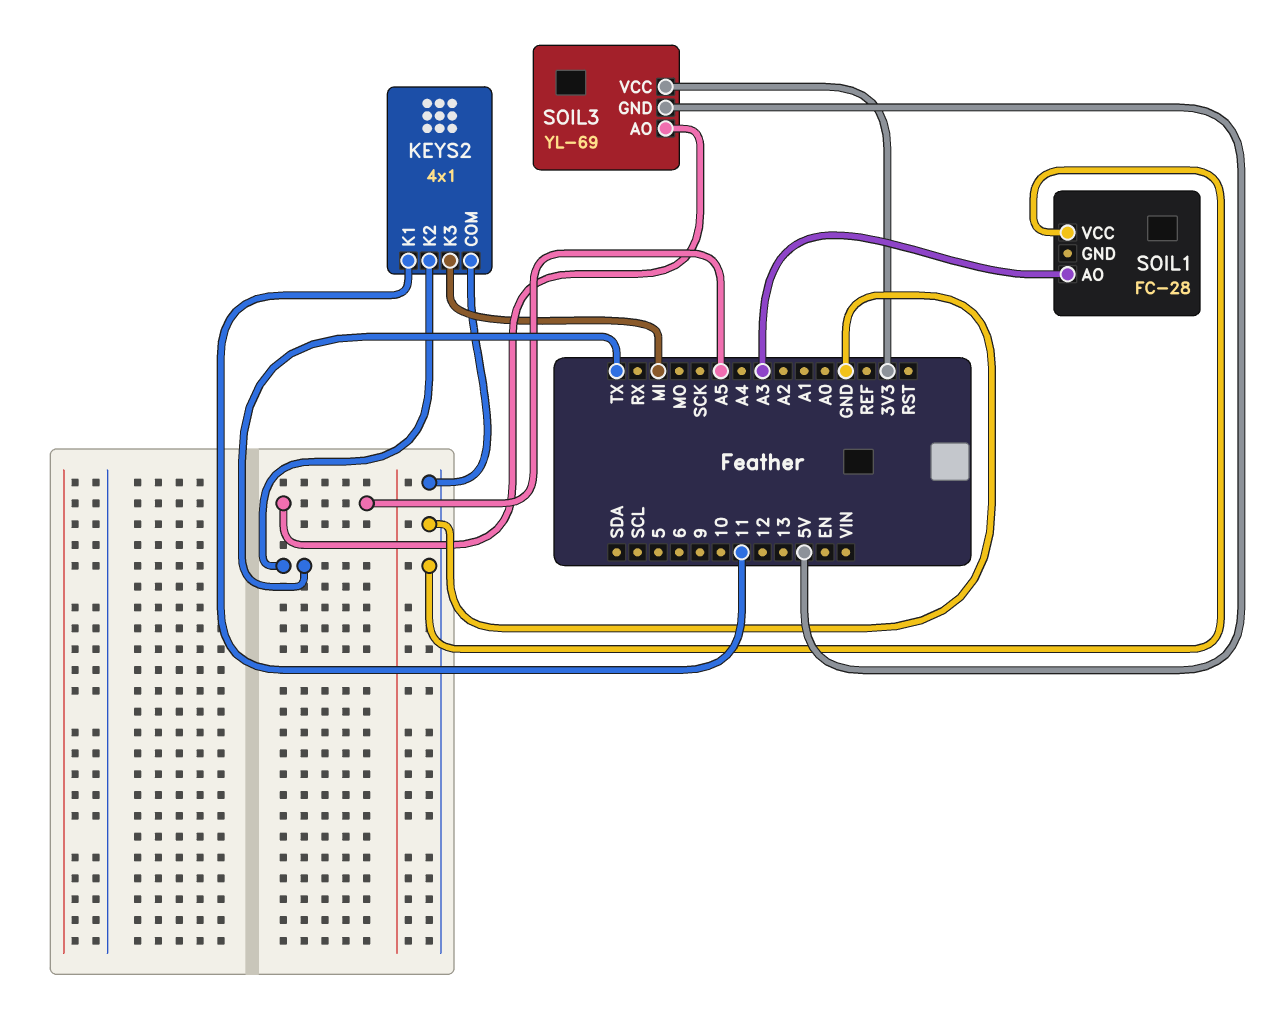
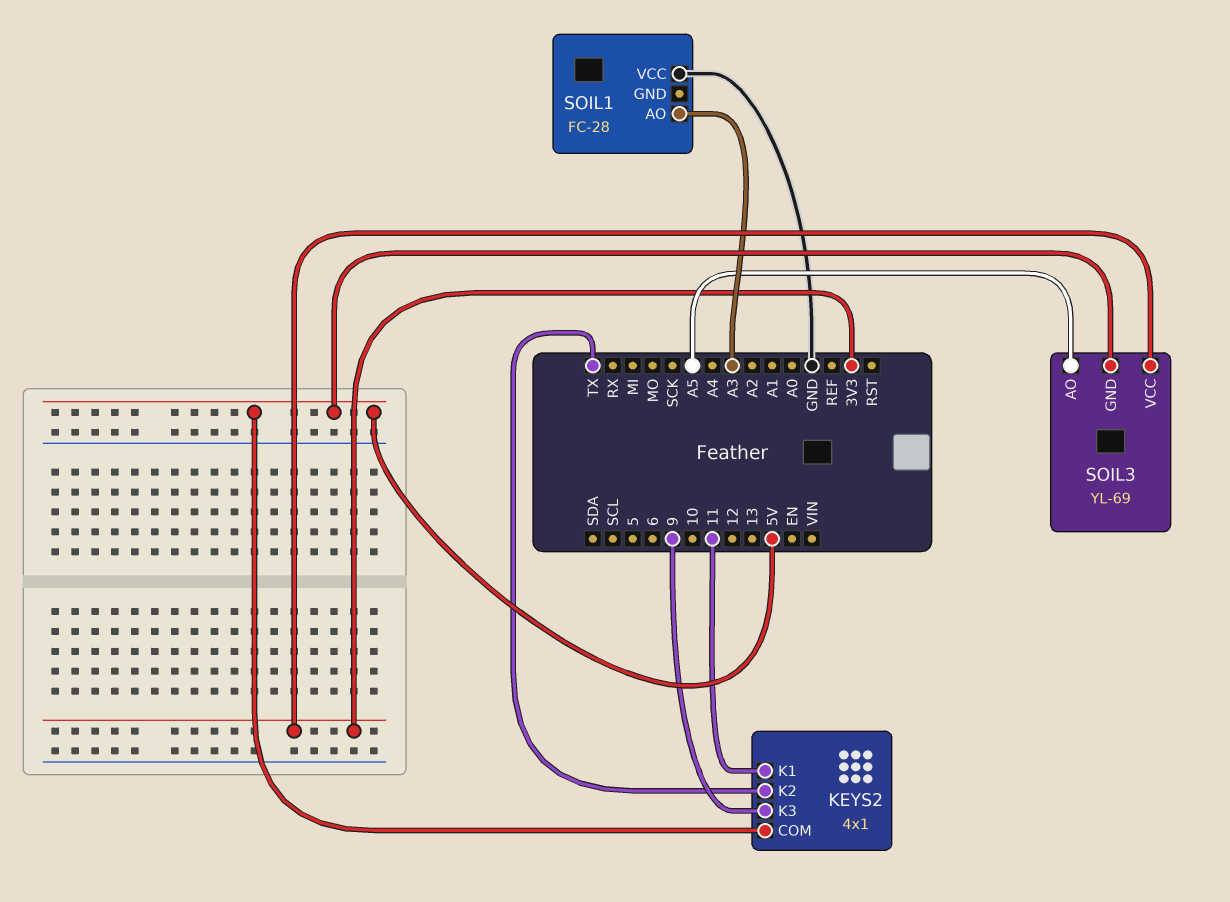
KEYS2 pin COM: GND -> 5V
KEYS2 pin K3: MI -> 9

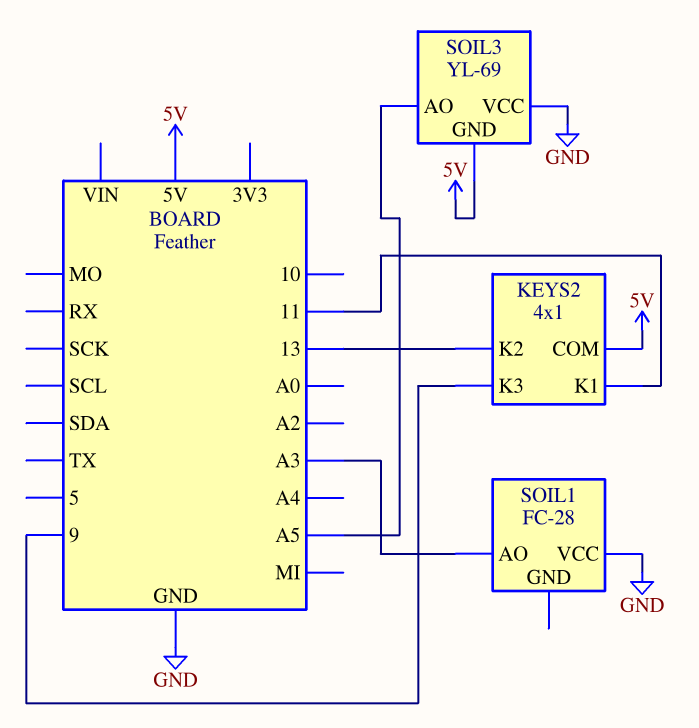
KEYS2 pin K2: TX -> 13
SOIL3 pin VCC: 3V3 -> GND

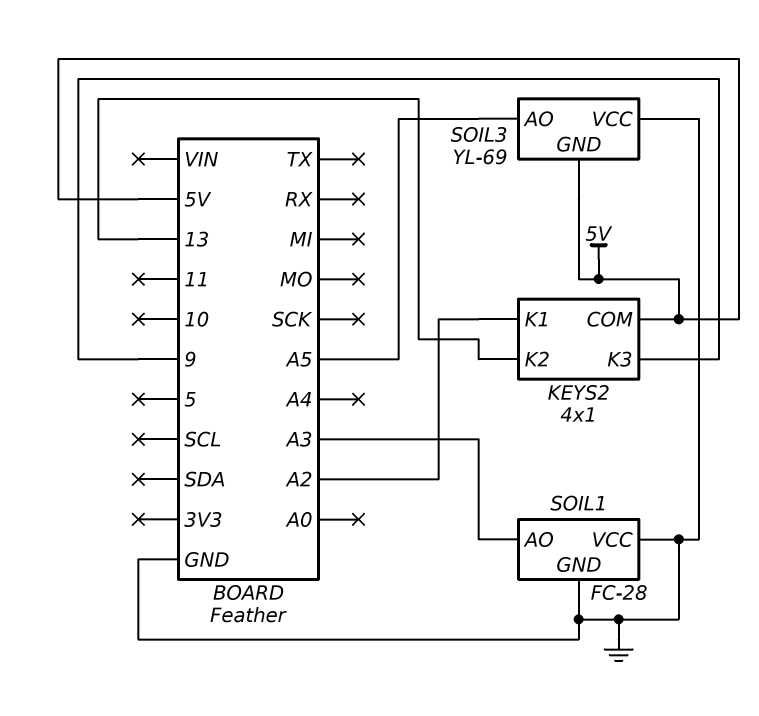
KEYS2 pin K1: 11 -> A2
SOIL1 pin GND: none -> GND

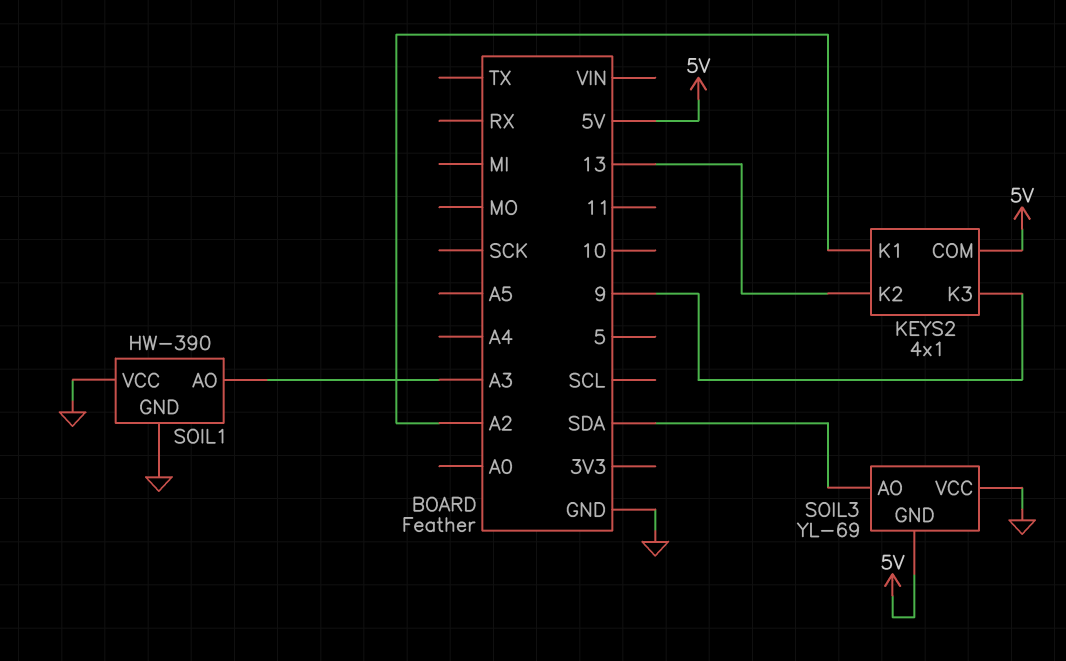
SOIL1: FC-28 -> HW-390
SOIL3 pin AO: A5 -> SDA

